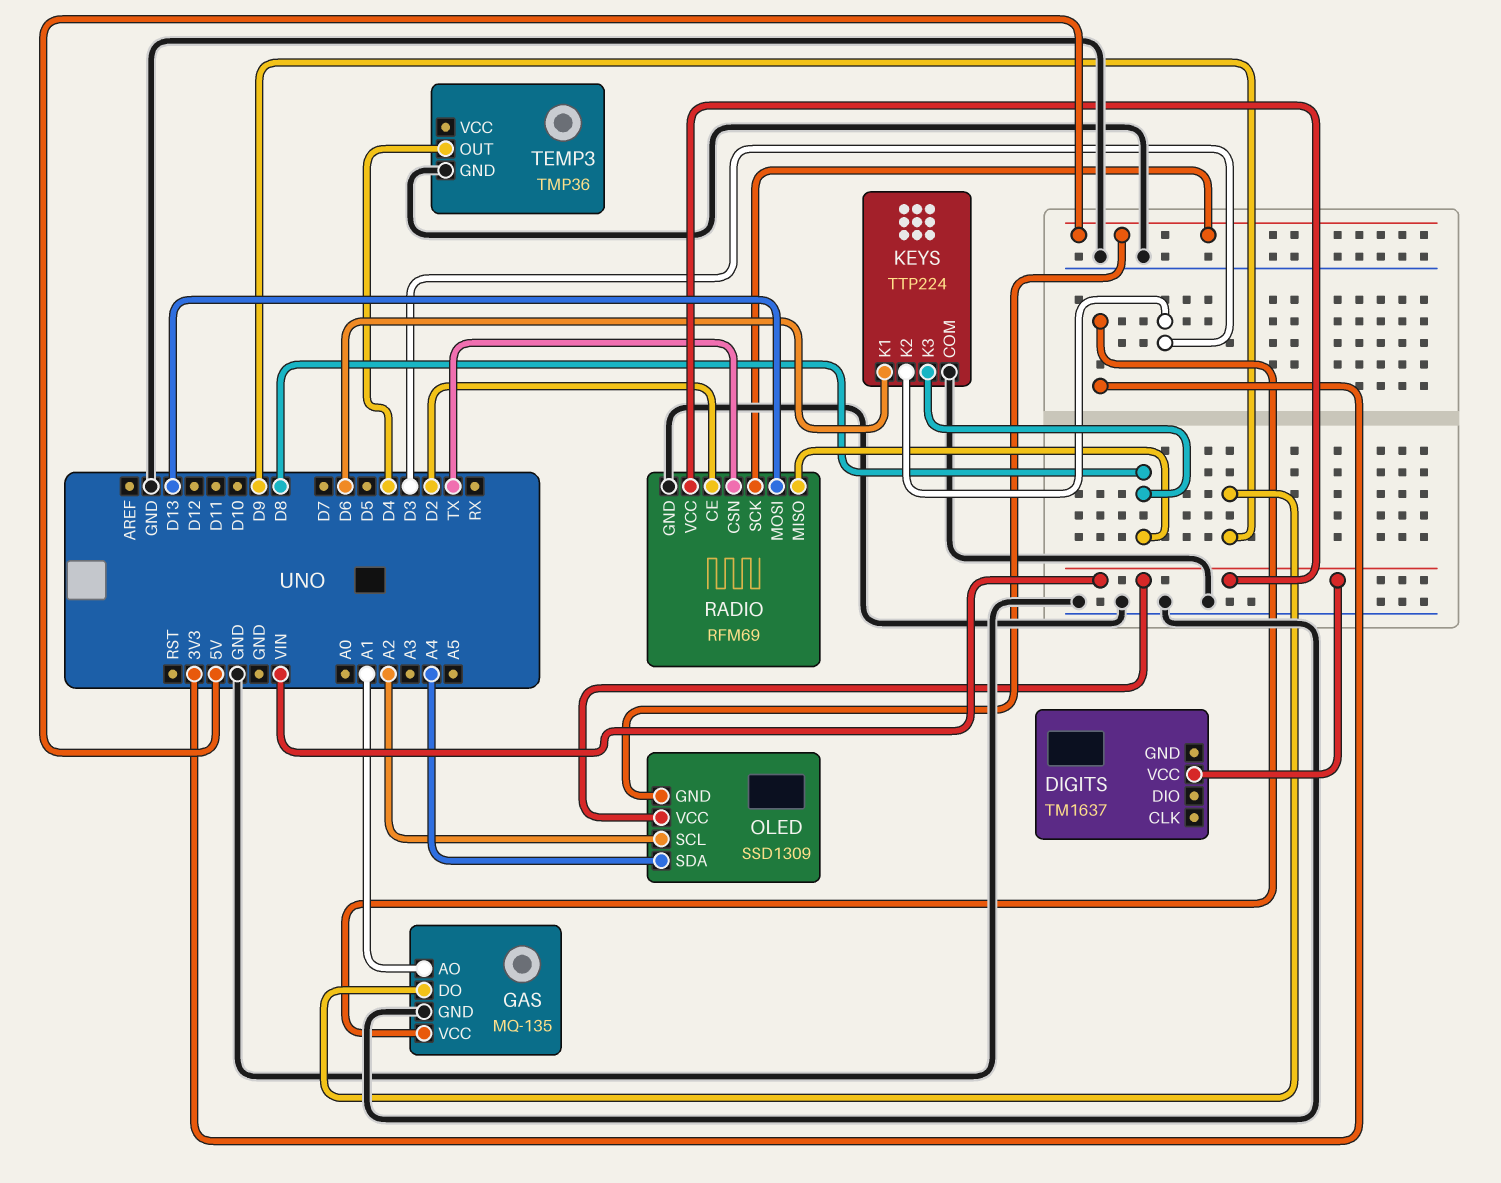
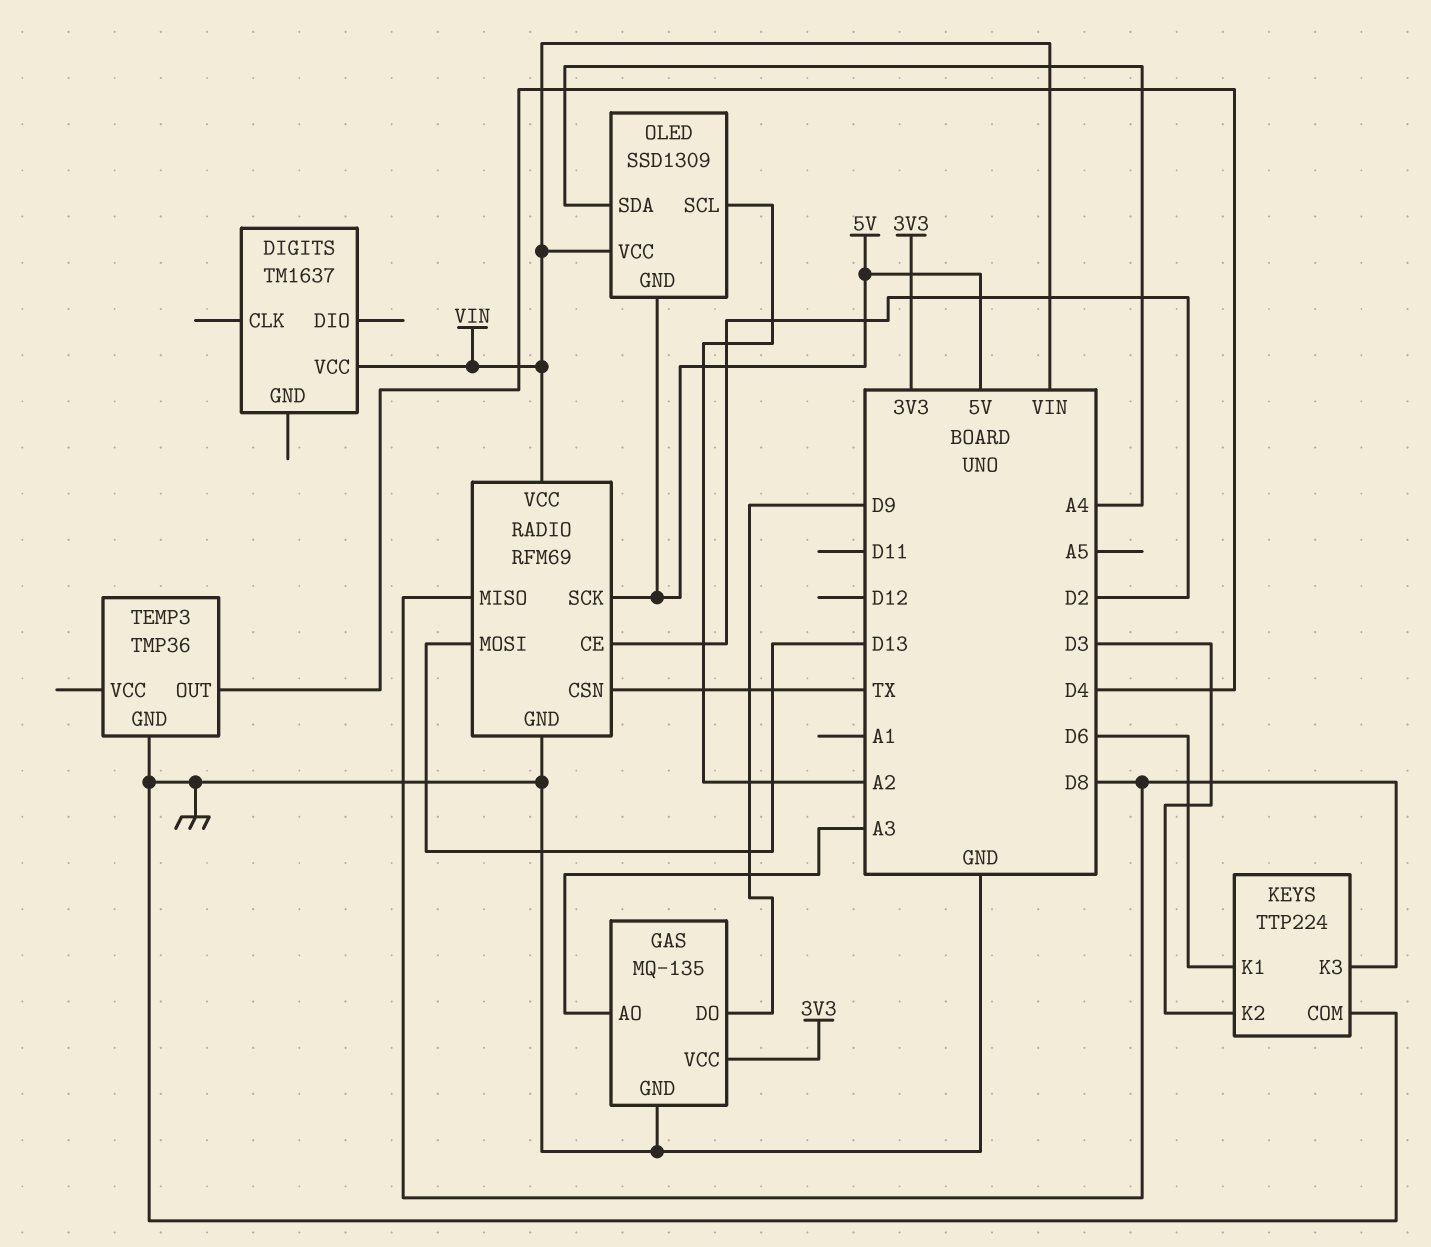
GAS pin AO: A1 -> A3

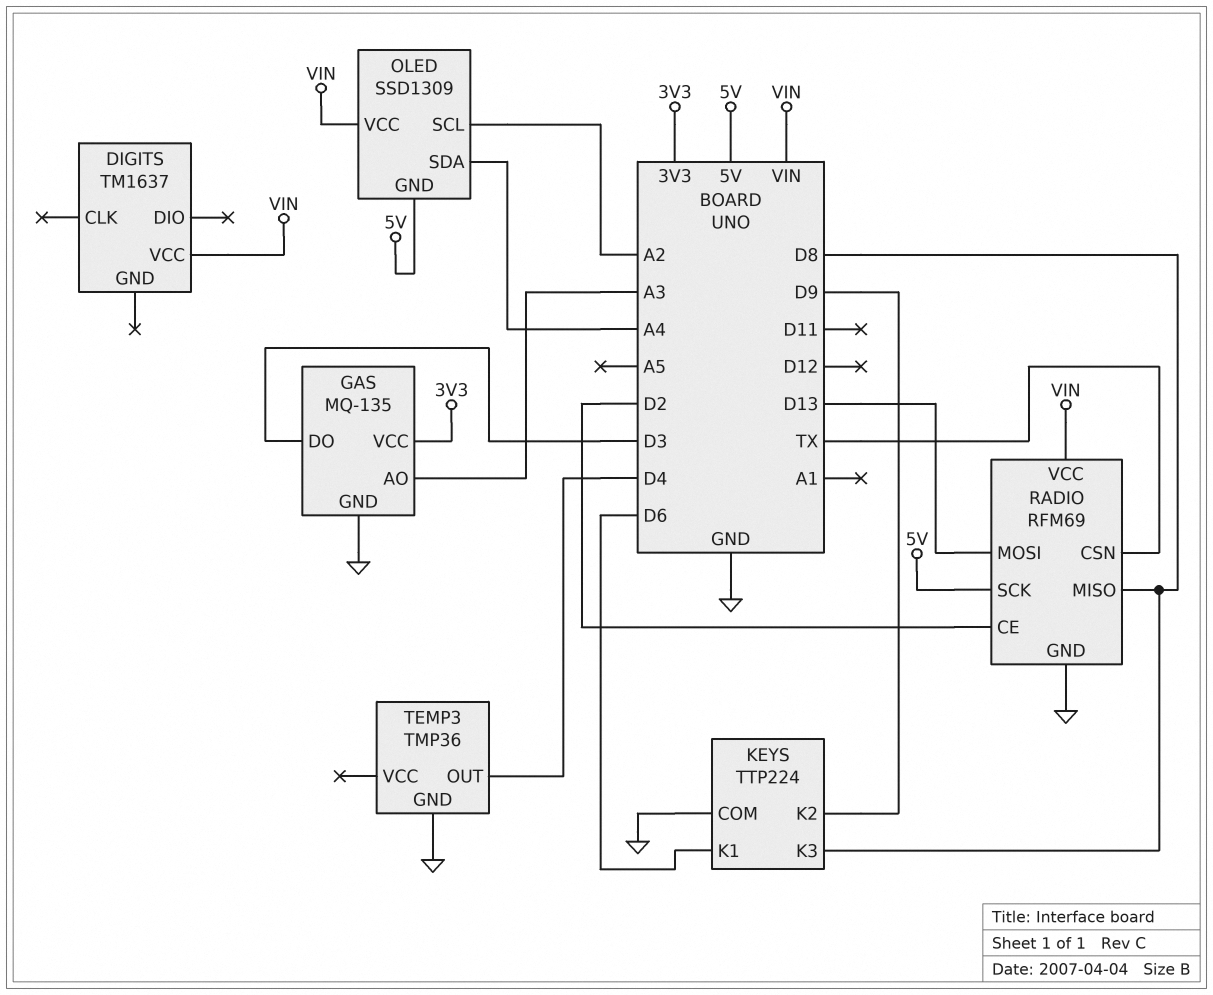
GAS pin DO: D9 -> D3
KEYS pin K2: D3 -> D9

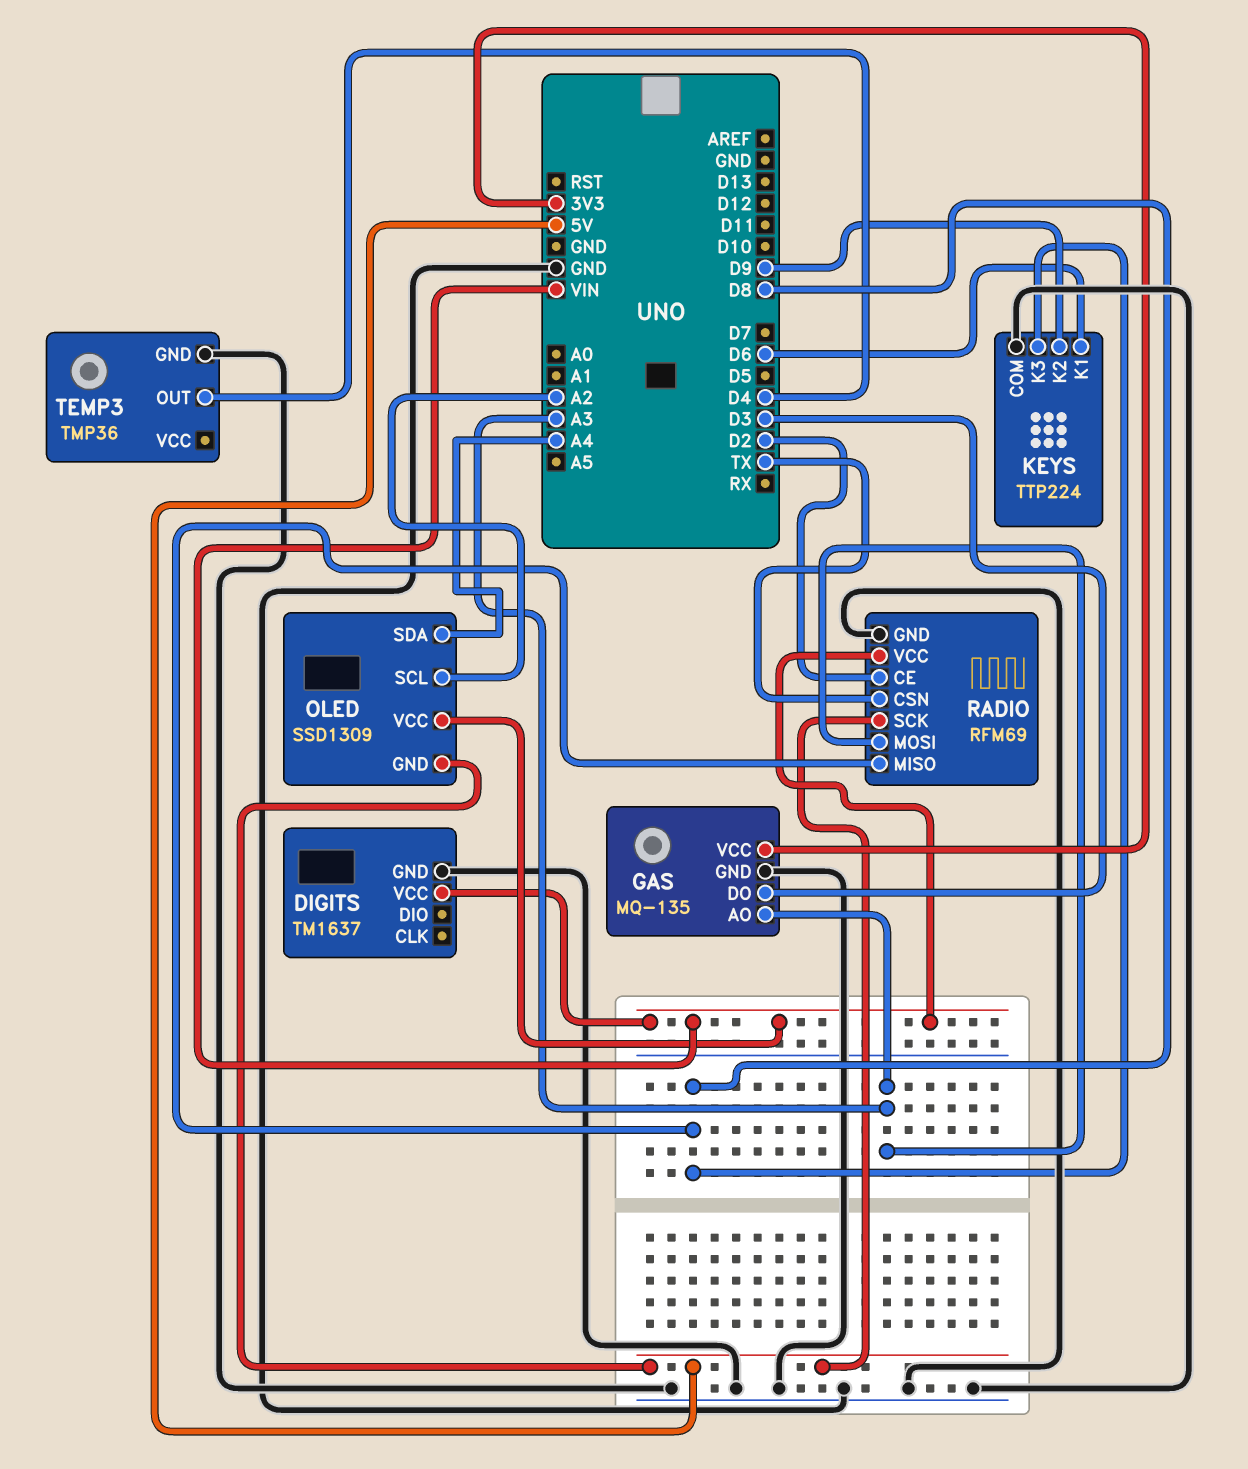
DIGITS pin GND: none -> GND
RADIO pin MOSI: D13 -> A3

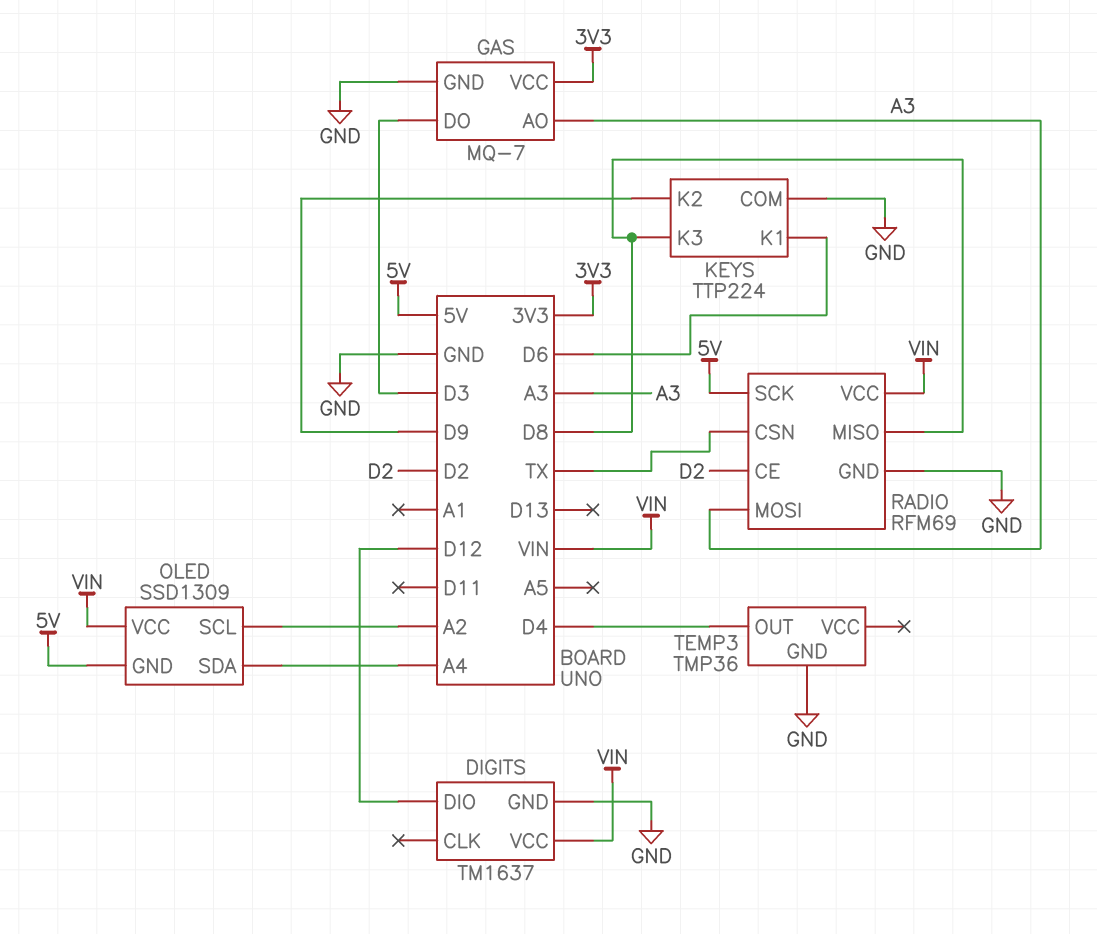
DIGITS pin DIO: none -> D12
GAS: MQ-135 -> MQ-7

